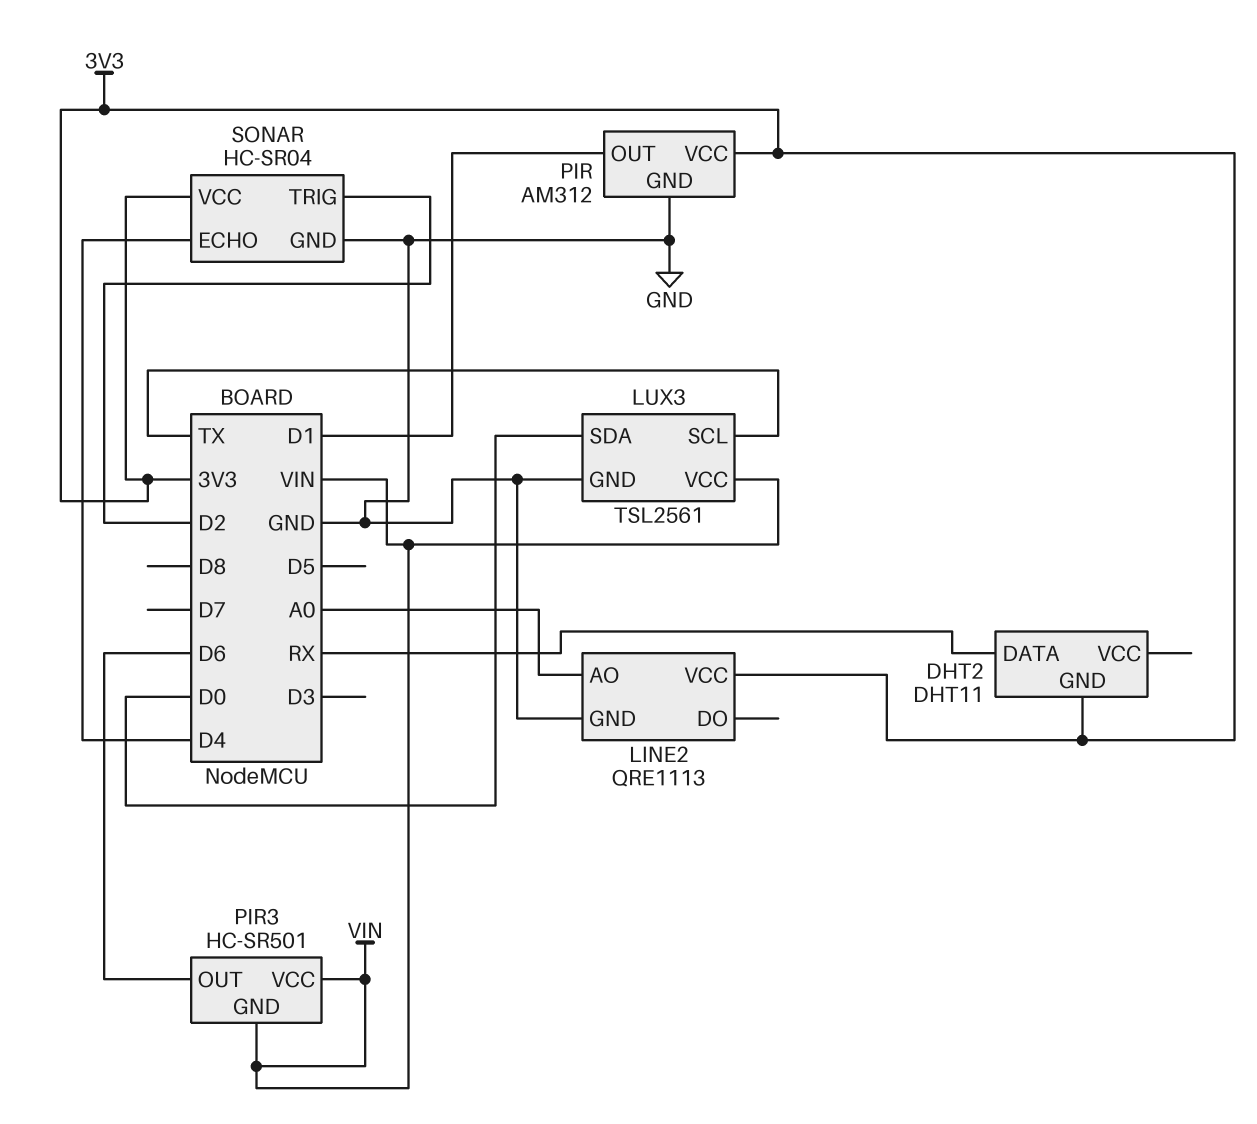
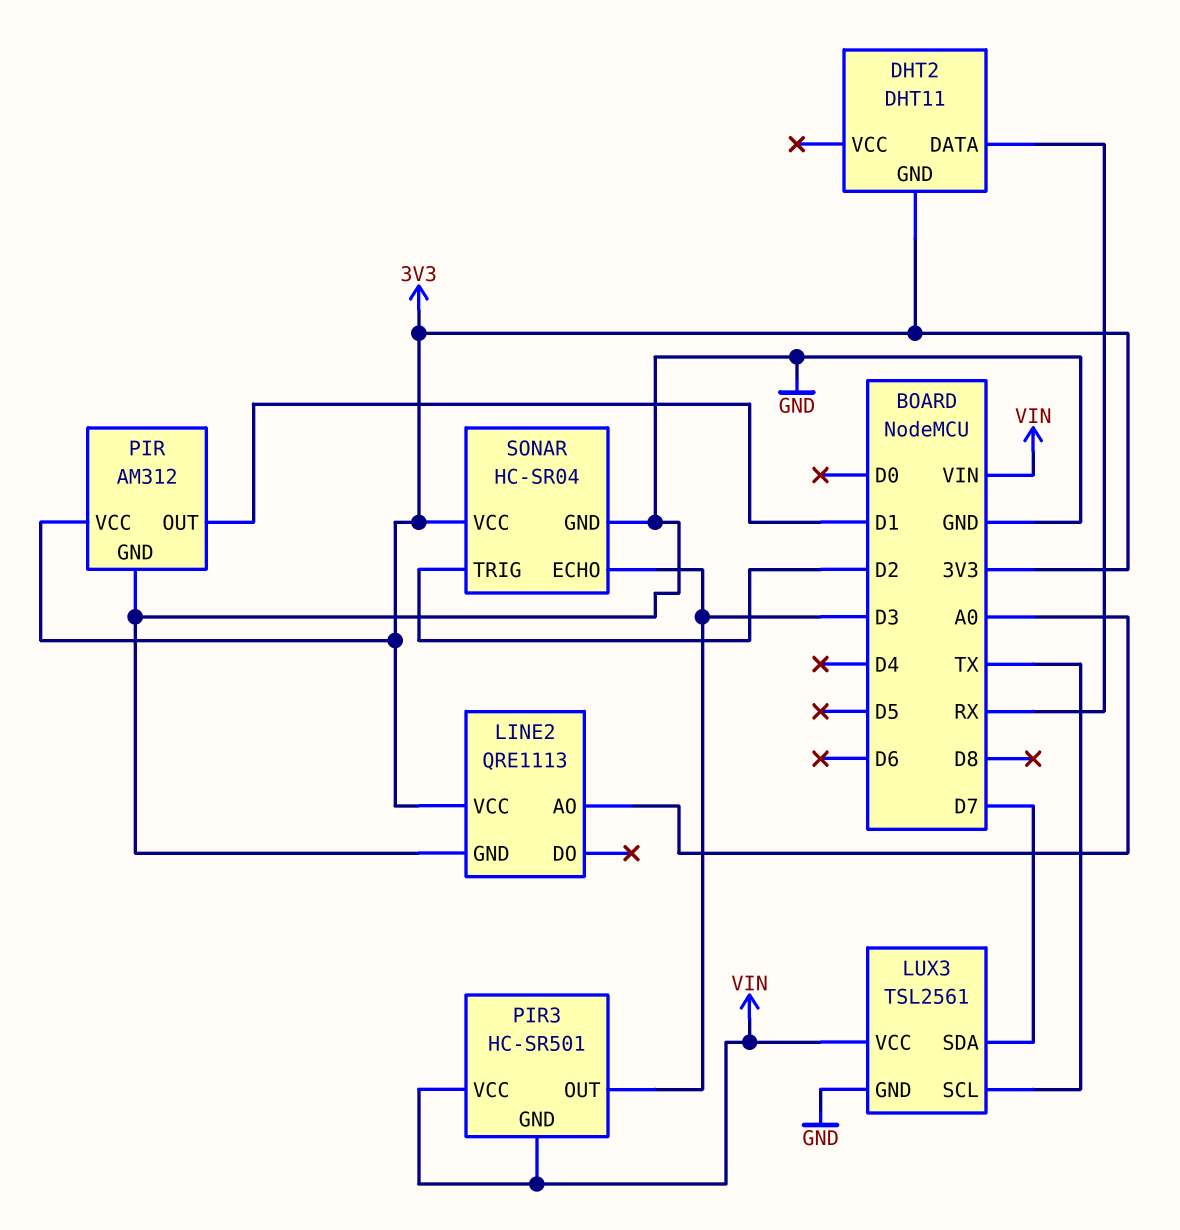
LUX3 pin SDA: D0 -> D7
PIR3 pin OUT: D6 -> D3
SONAR pin ECHO: D4 -> D3

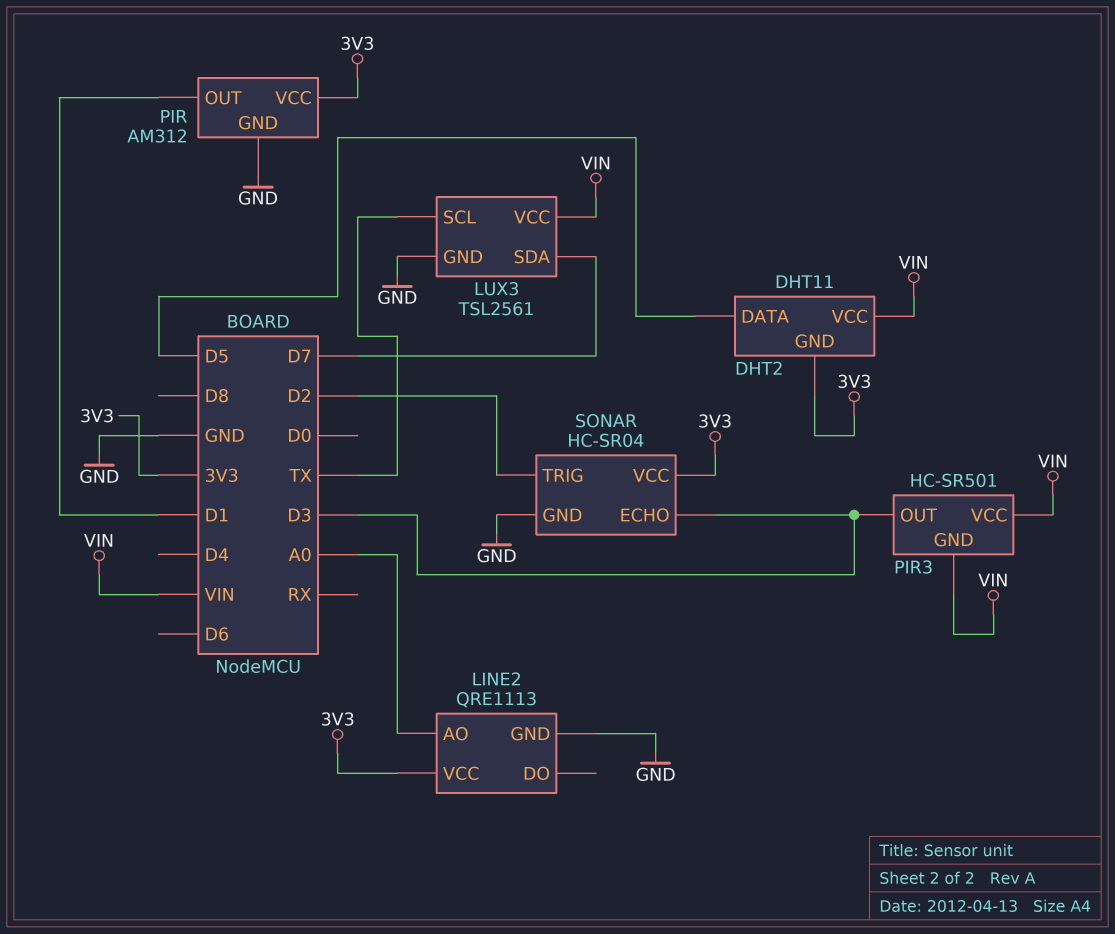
DHT2 pin DATA: RX -> D5
DHT2 pin VCC: none -> VIN

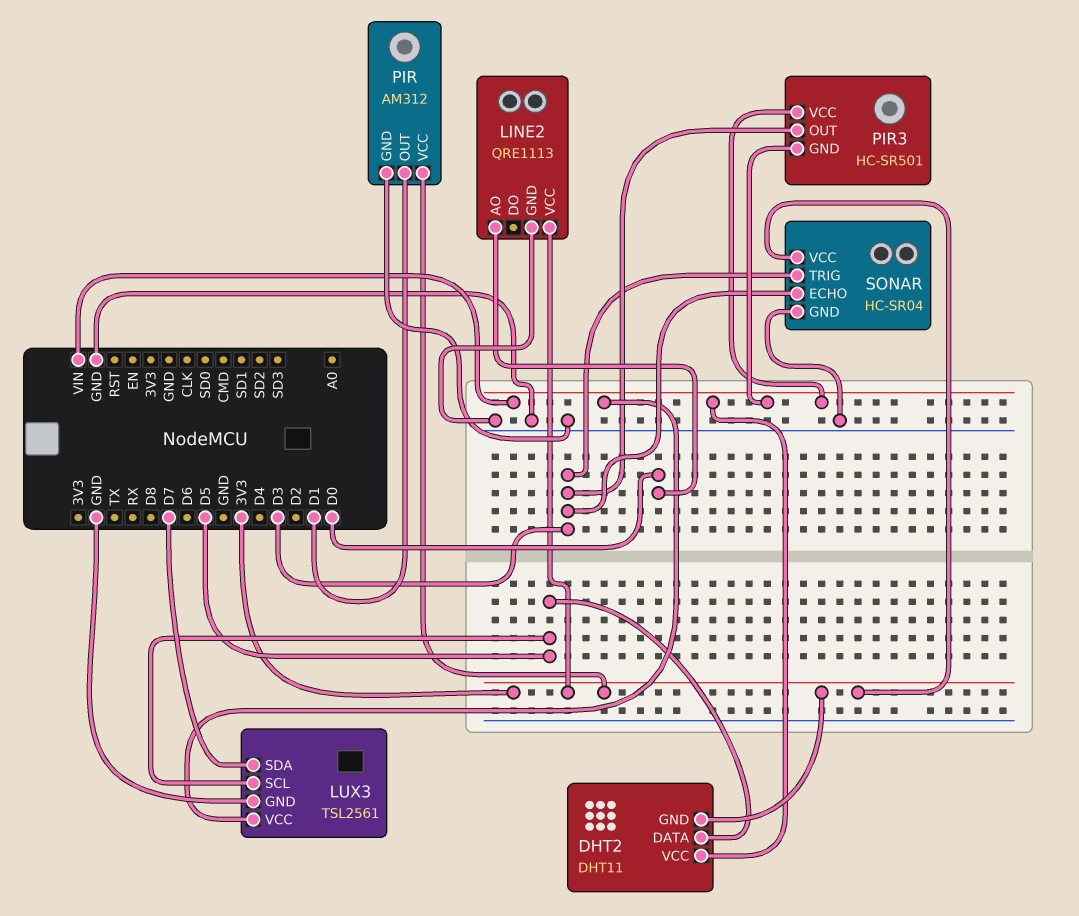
LINE2 pin AO: A0 -> D0
LUX3 pin SCL: TX -> D5
SONAR pin TRIG: D2 -> D3

